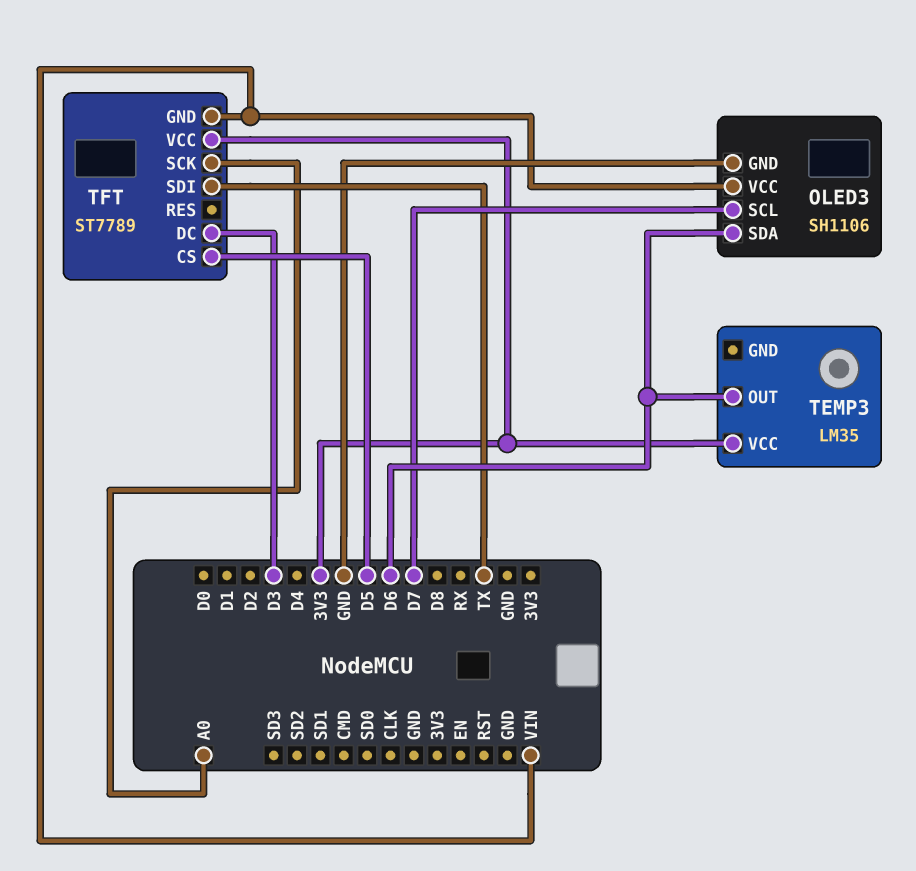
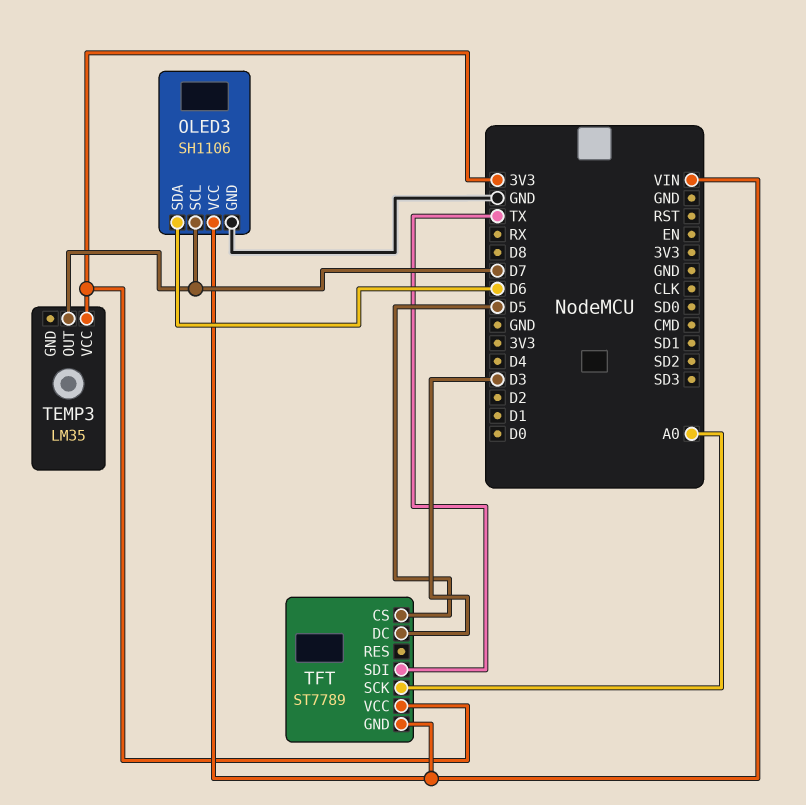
TEMP3 pin OUT: D6 -> D7

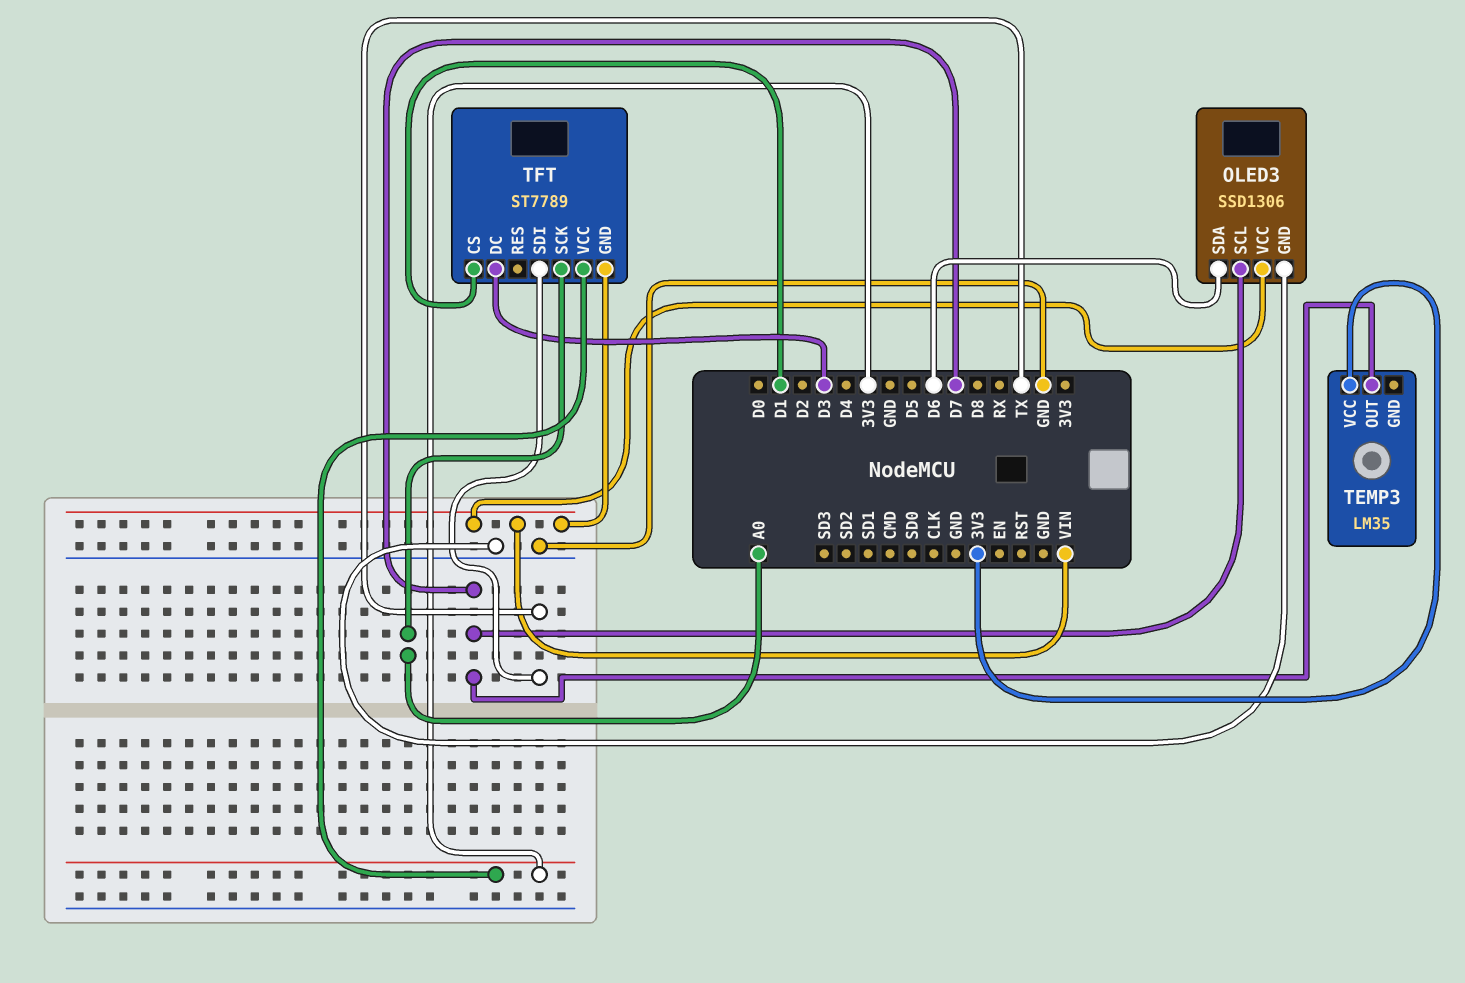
OLED3: SH1106 -> SSD1306
TFT pin CS: D5 -> D1

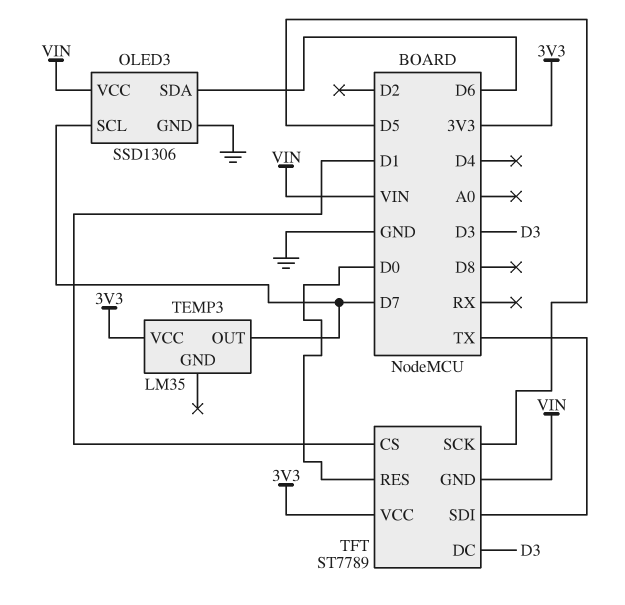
TFT pin RES: none -> D0
TFT pin SCK: A0 -> D5

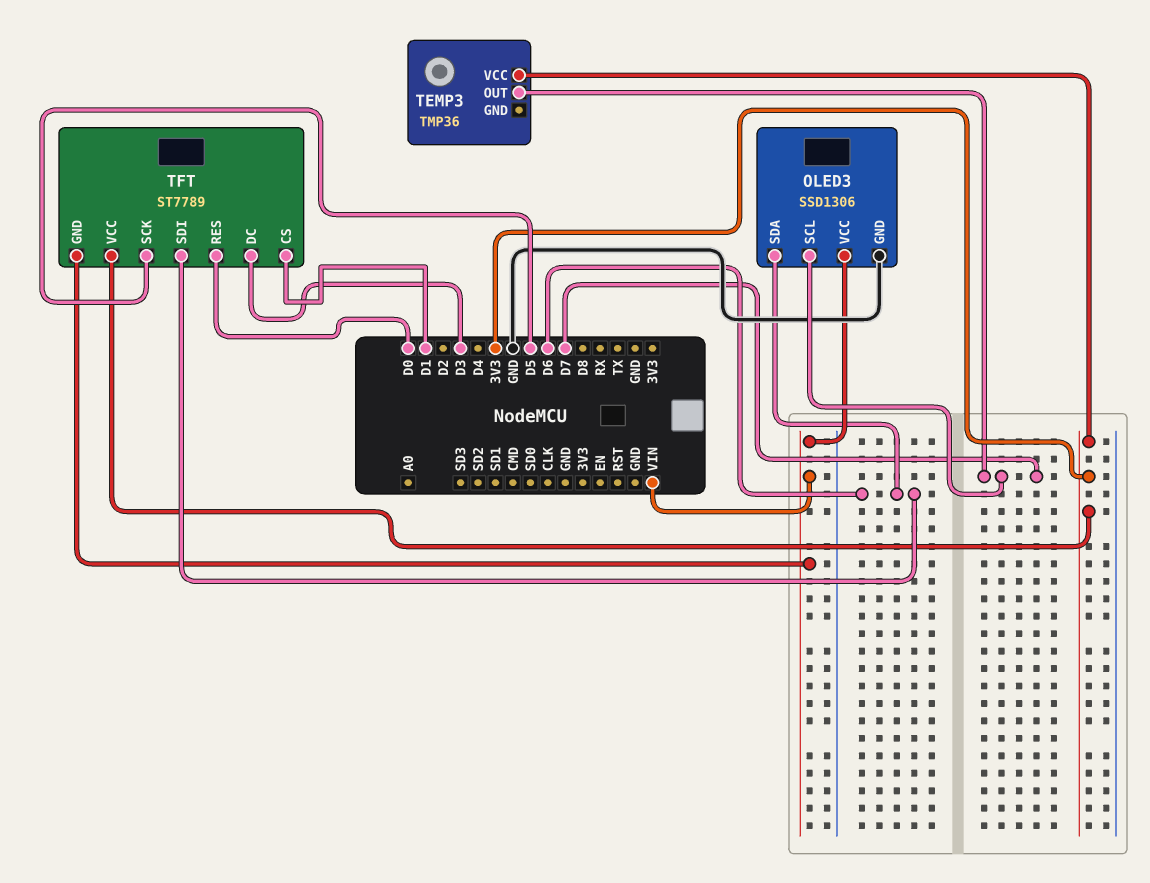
TEMP3: LM35 -> TMP36
TFT pin SDI: TX -> D6

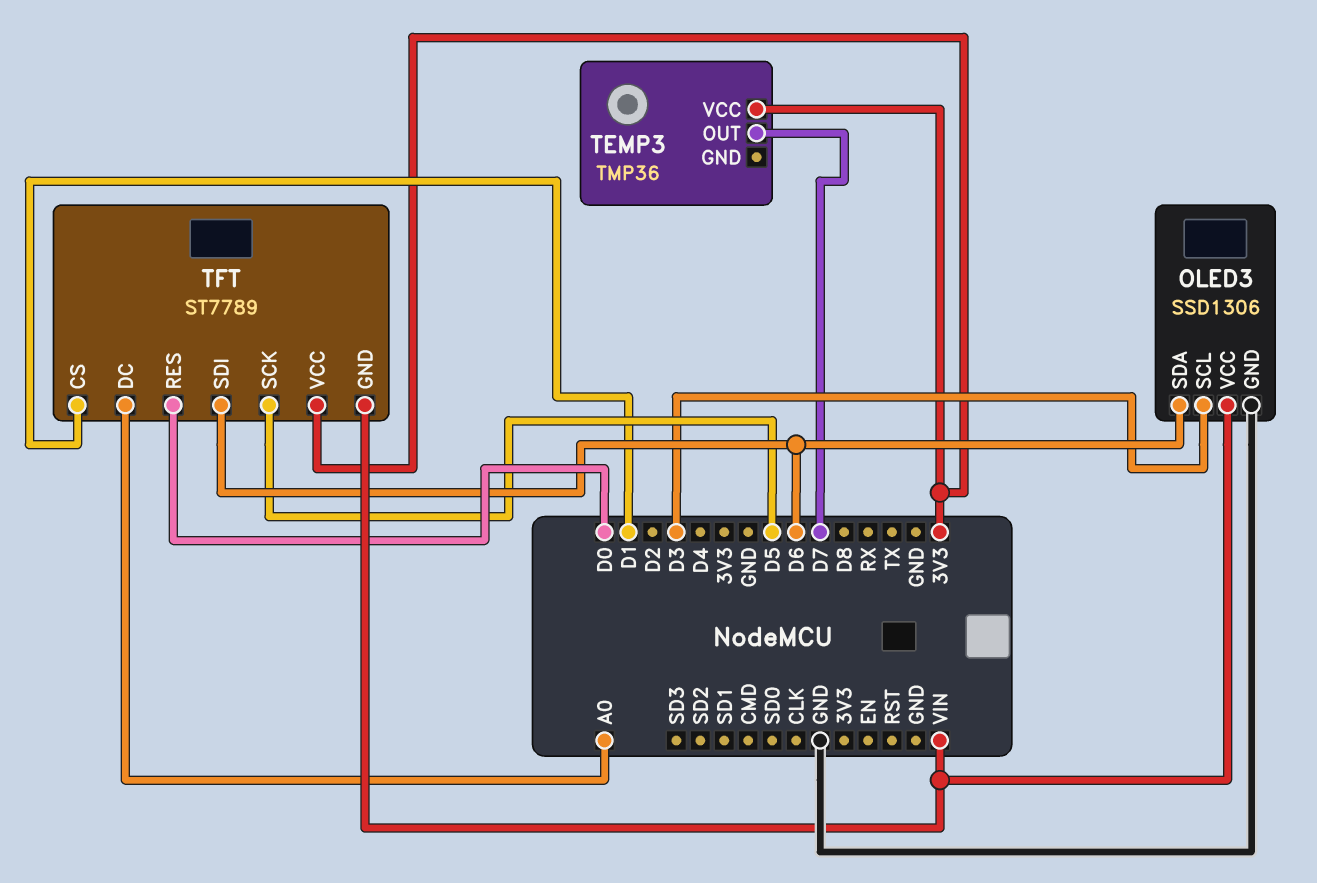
OLED3 pin SCL: D7 -> D3
TFT pin DC: D3 -> A0

